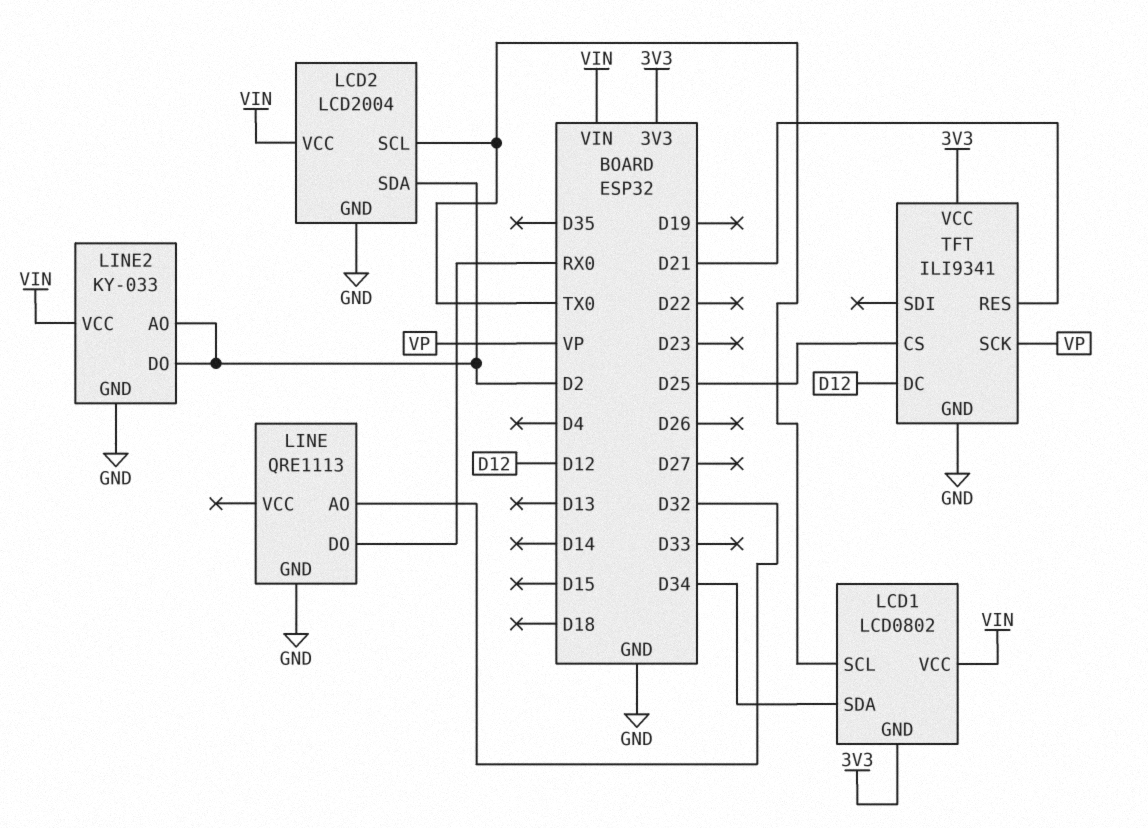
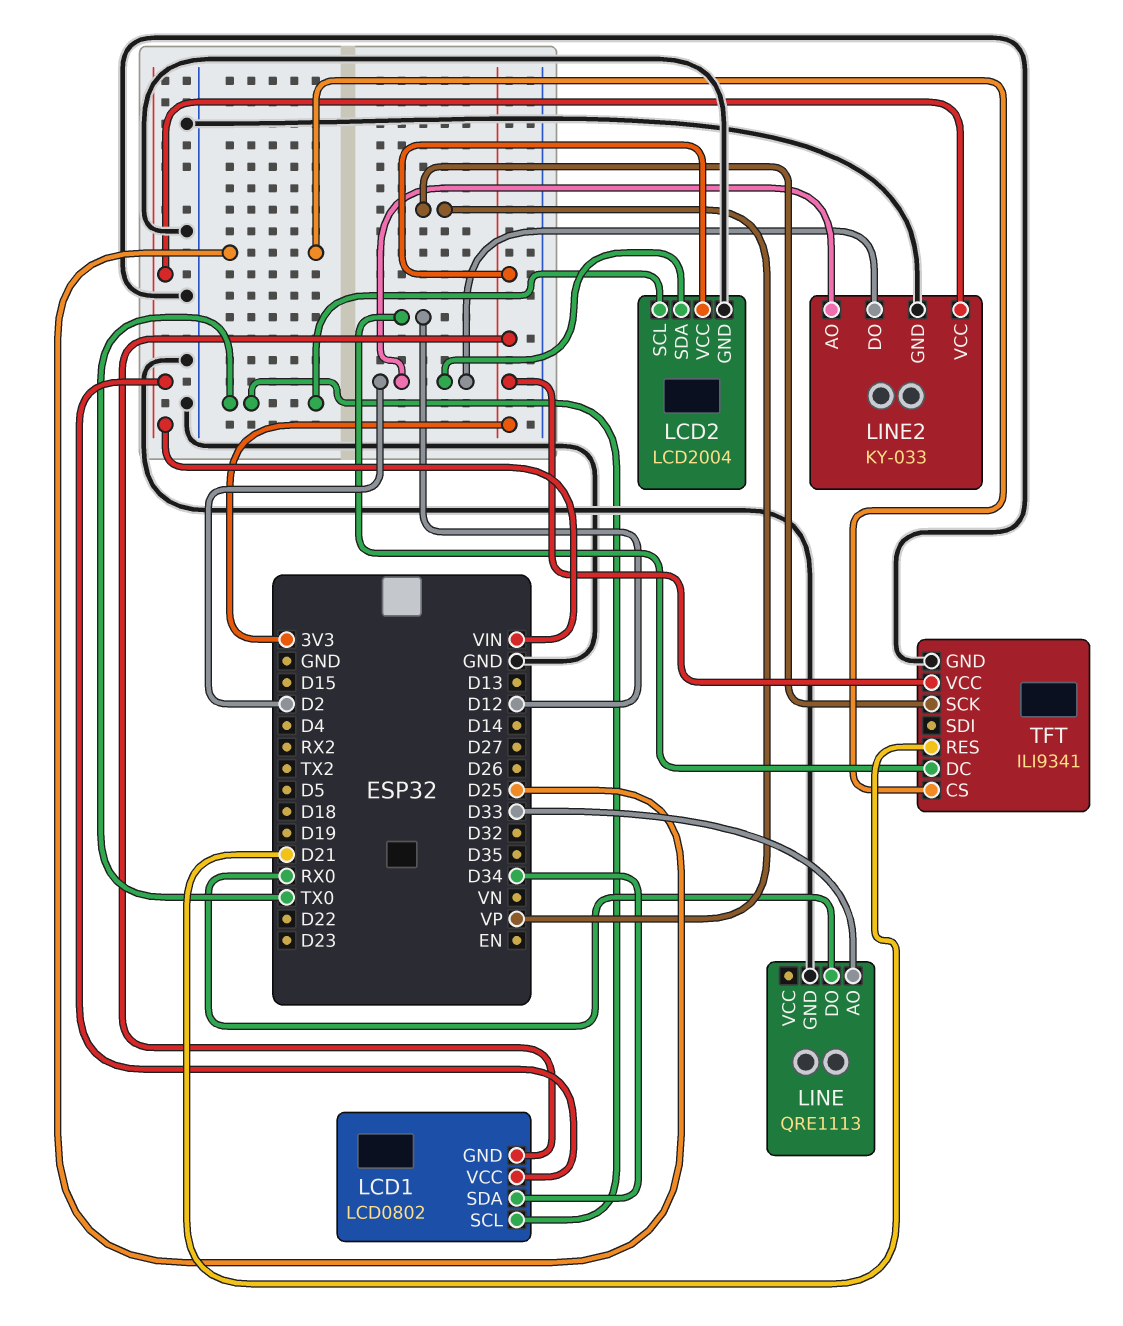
LCD2 pin VCC: VIN -> 3V3
LINE pin AO: D32 -> D33

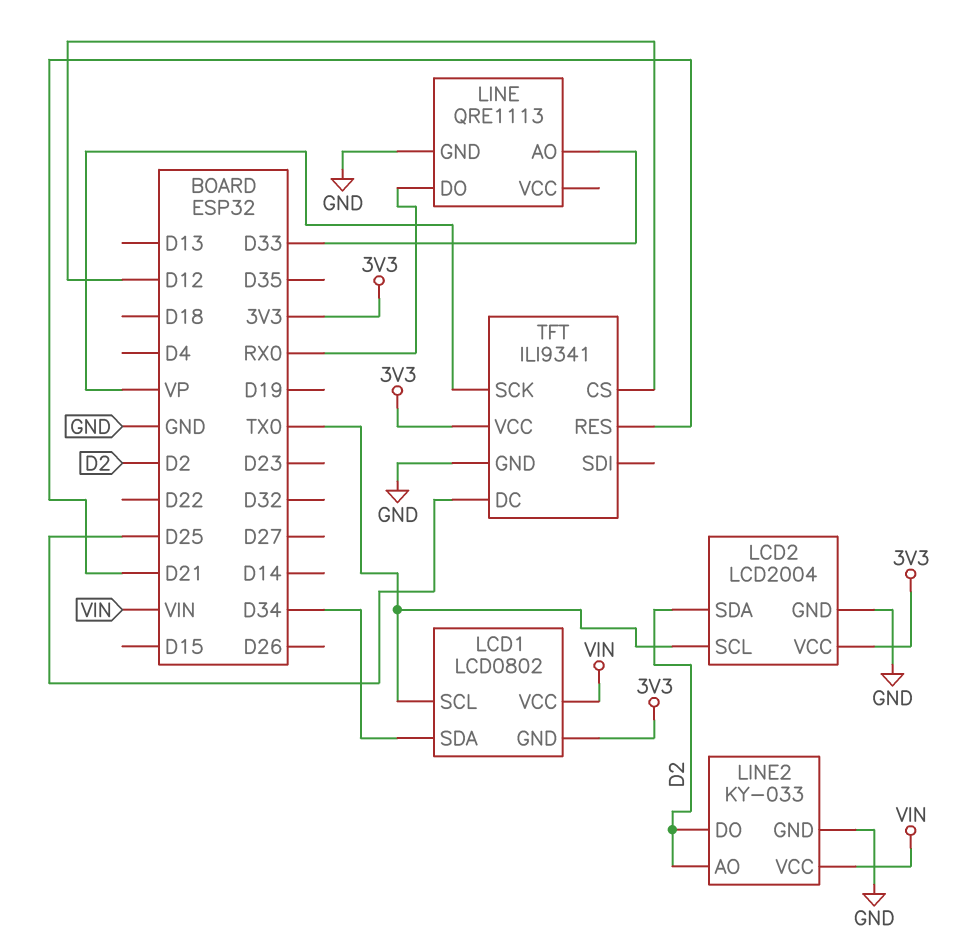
TFT pin CS: D25 -> D12
TFT pin DC: D12 -> D25

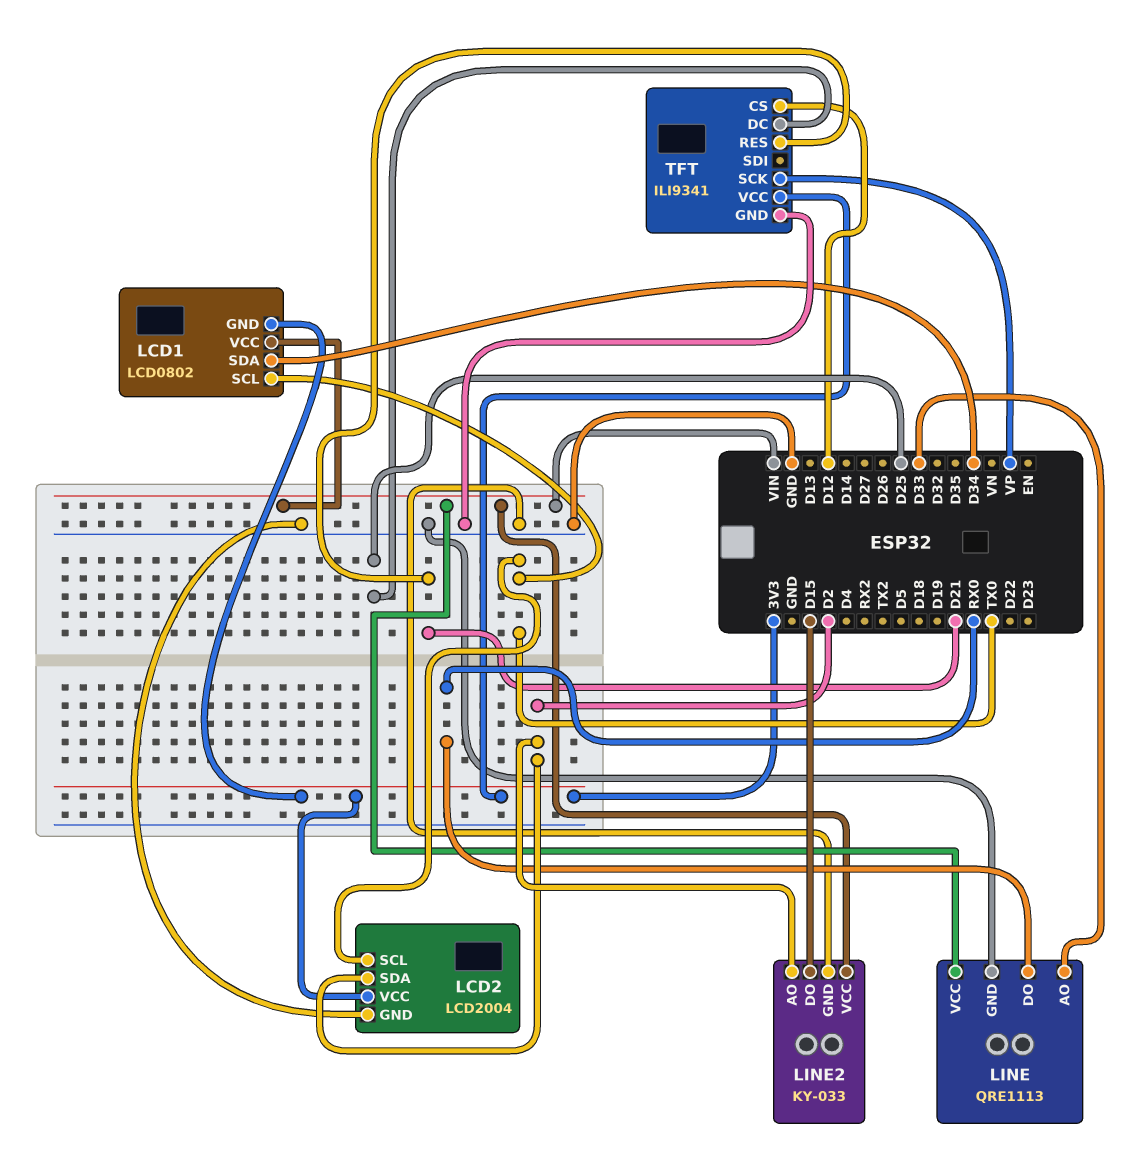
LINE pin VCC: none -> VIN
LINE2 pin DO: D2 -> D15

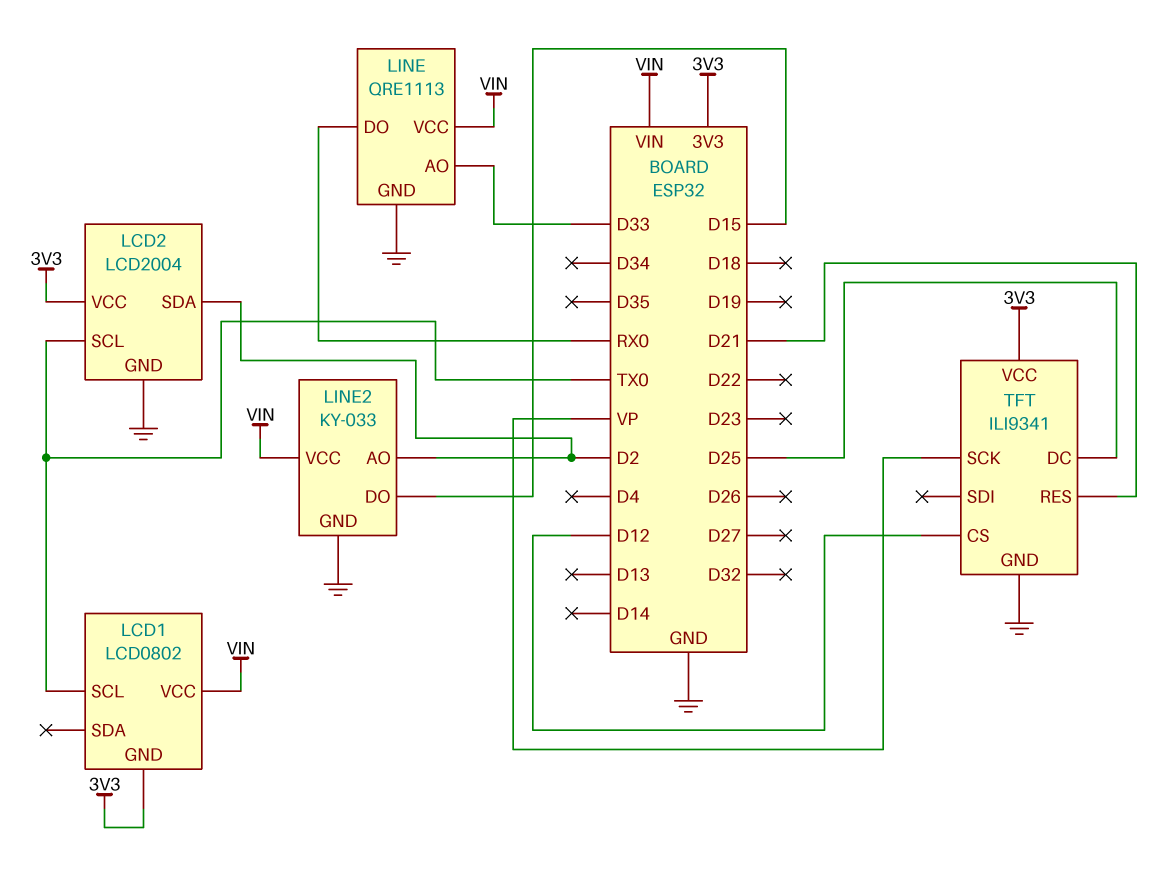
LCD1 pin SDA: D34 -> none

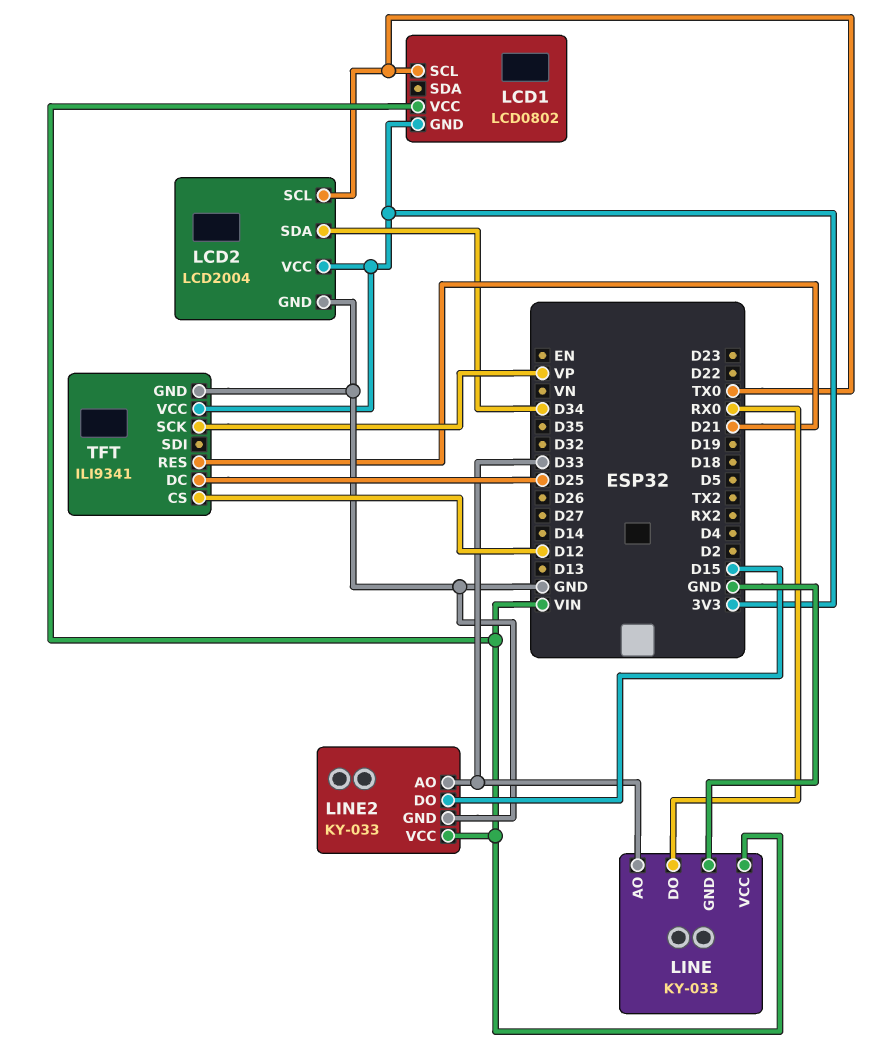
LCD2 pin SDA: D2 -> D34
LINE: QRE1113 -> KY-033
LINE2 pin AO: D2 -> D33

